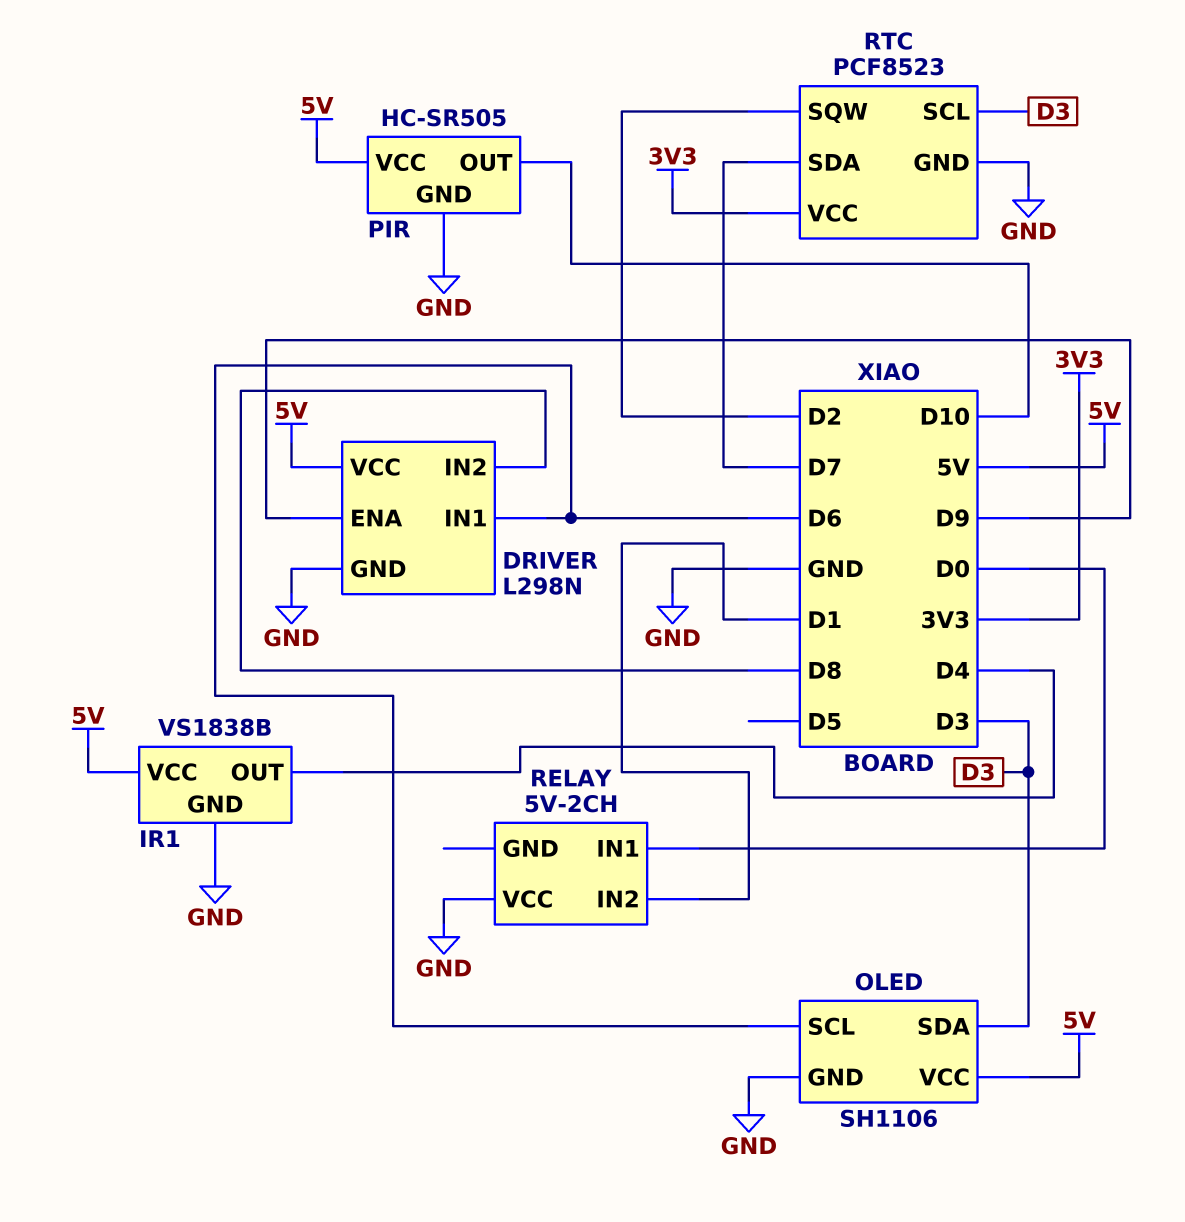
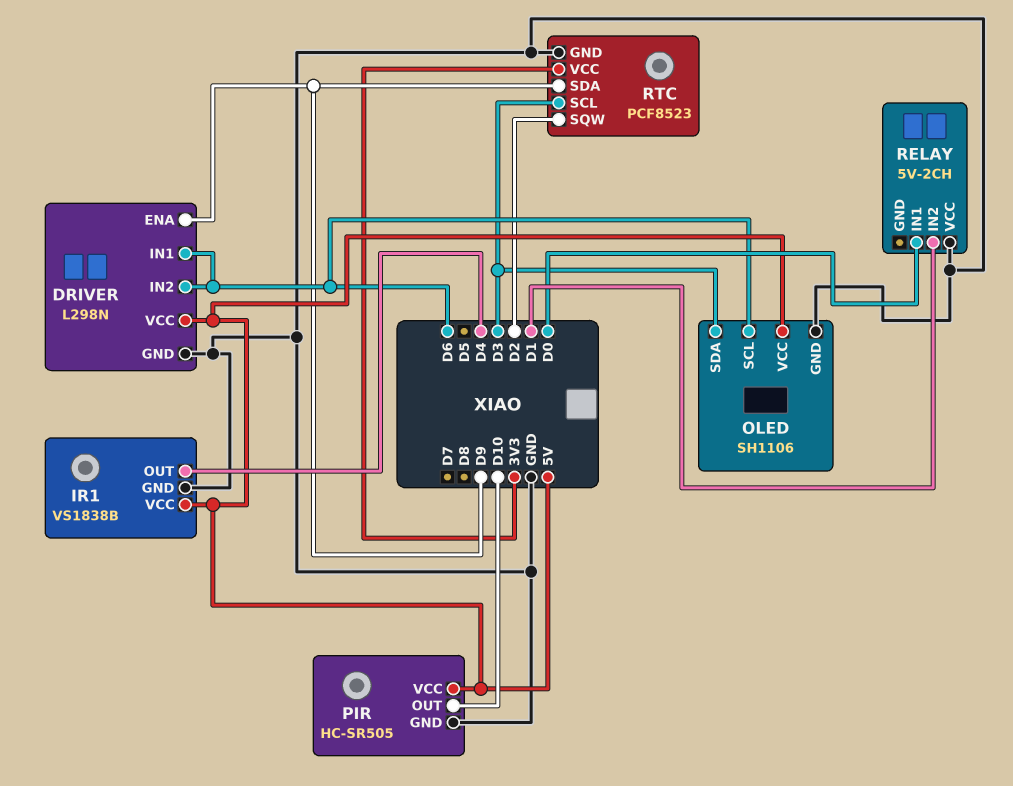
DRIVER pin IN2: D8 -> D6
RTC pin SDA: D7 -> D9

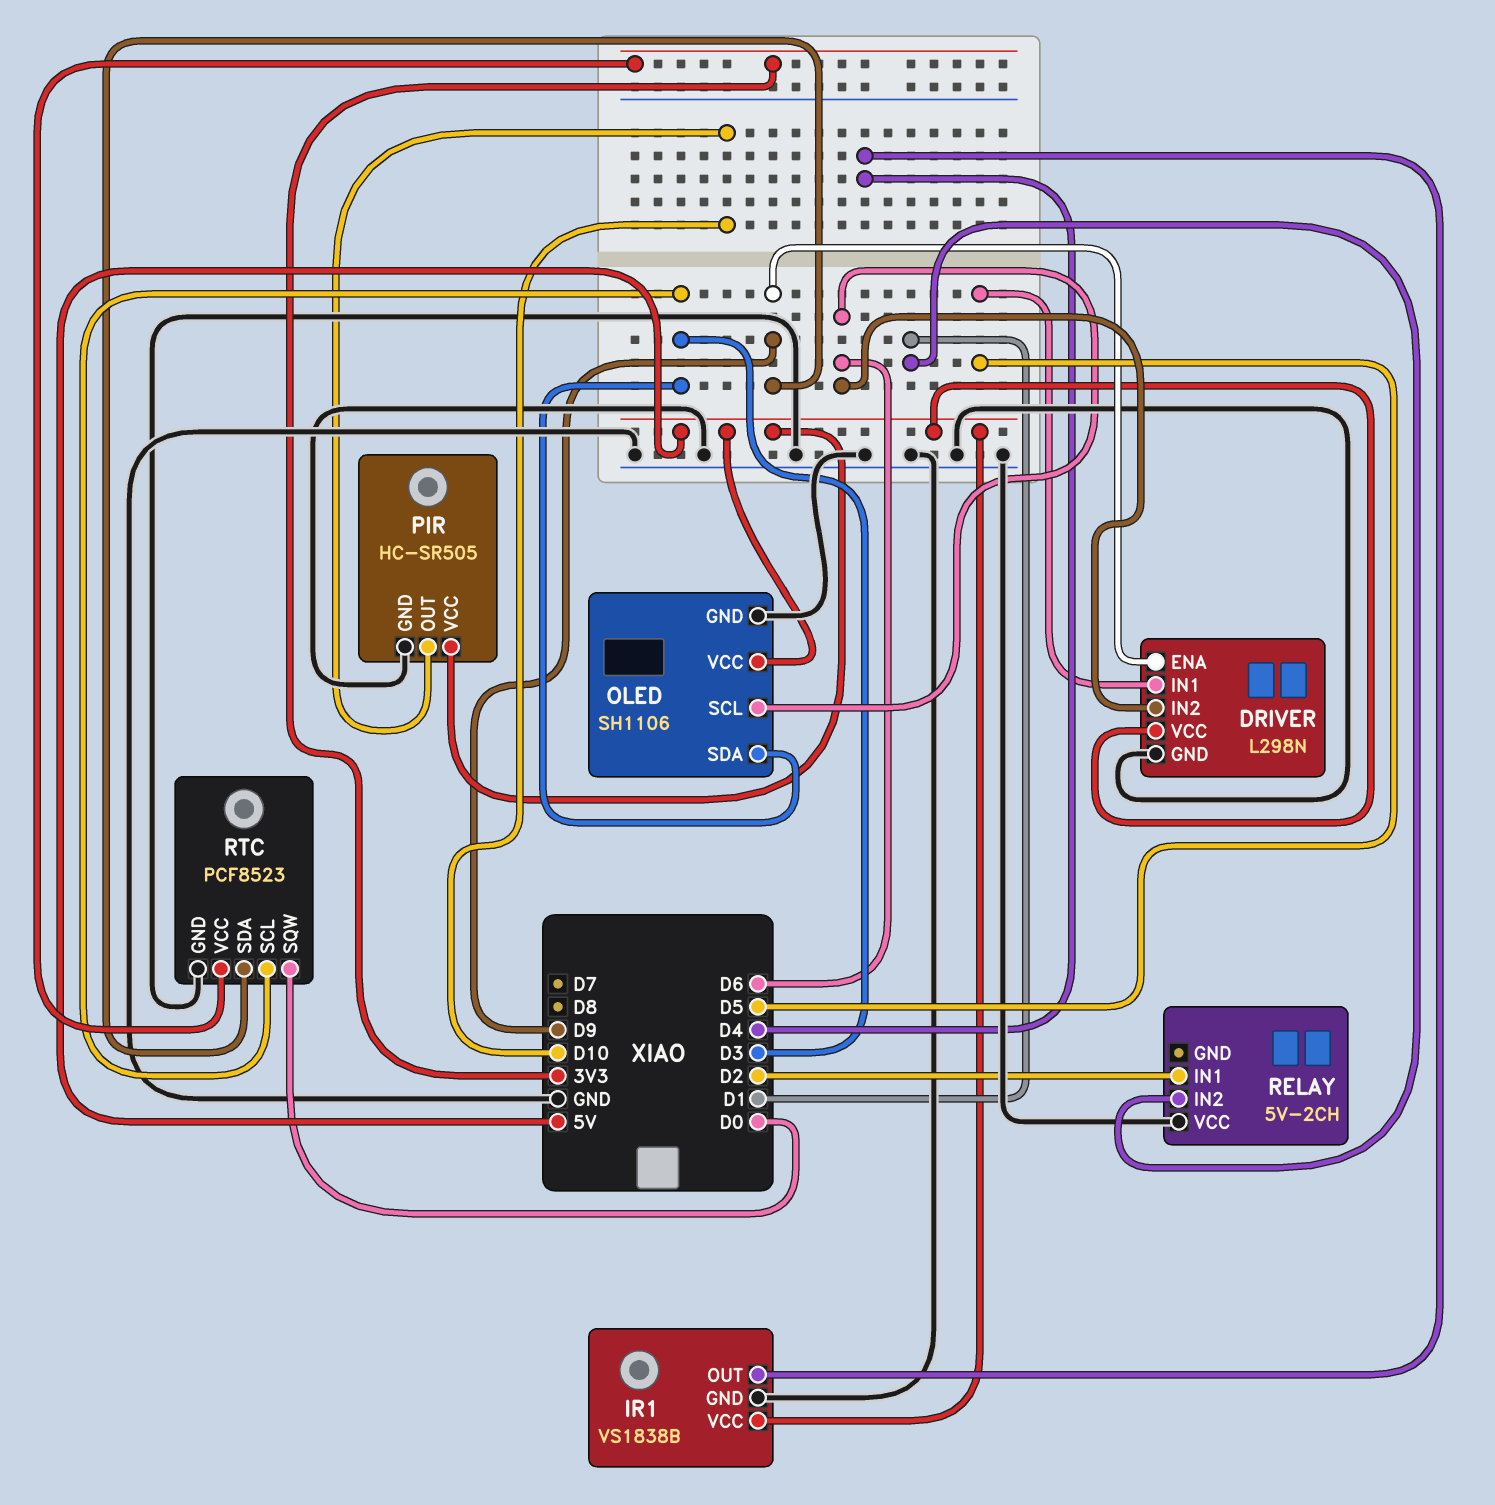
DRIVER pin IN1: D6 -> D5
RELAY pin IN1: D0 -> D2
RTC pin SQW: D2 -> D0

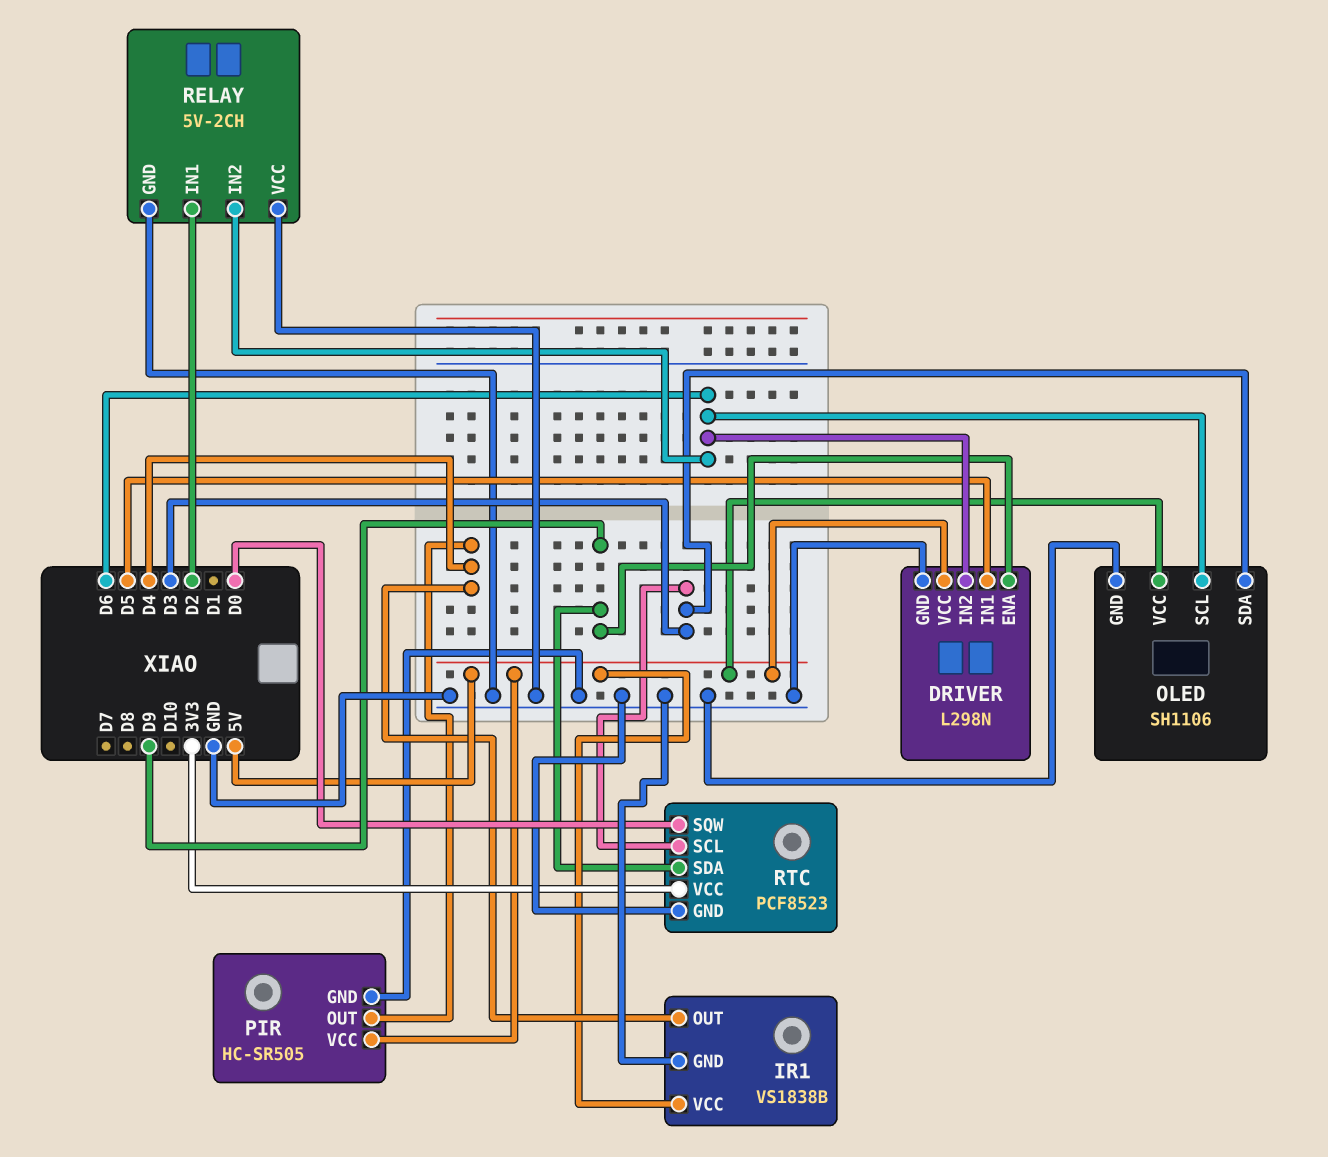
PIR pin OUT: D10 -> D4
RELAY pin GND: none -> GND
RELAY pin IN2: D1 -> D6

